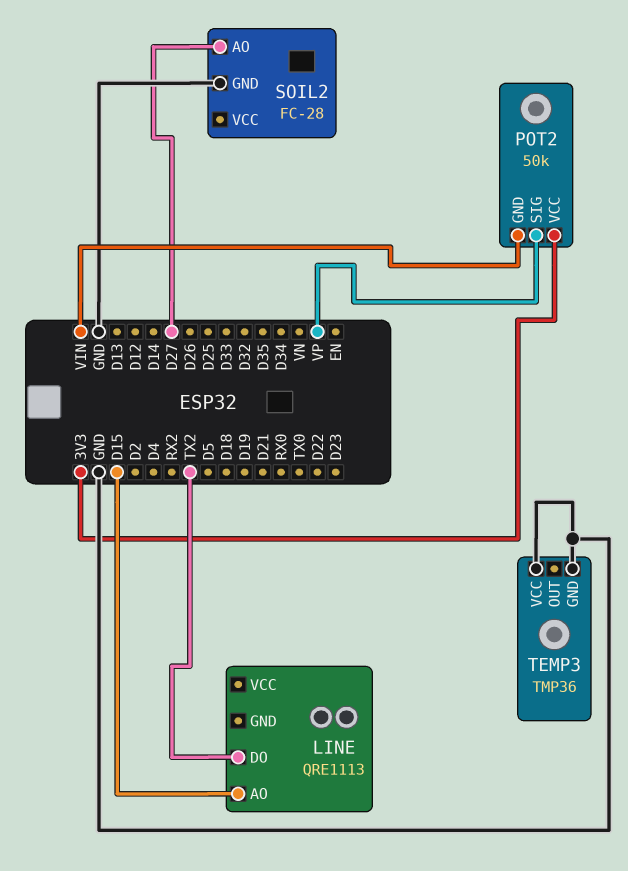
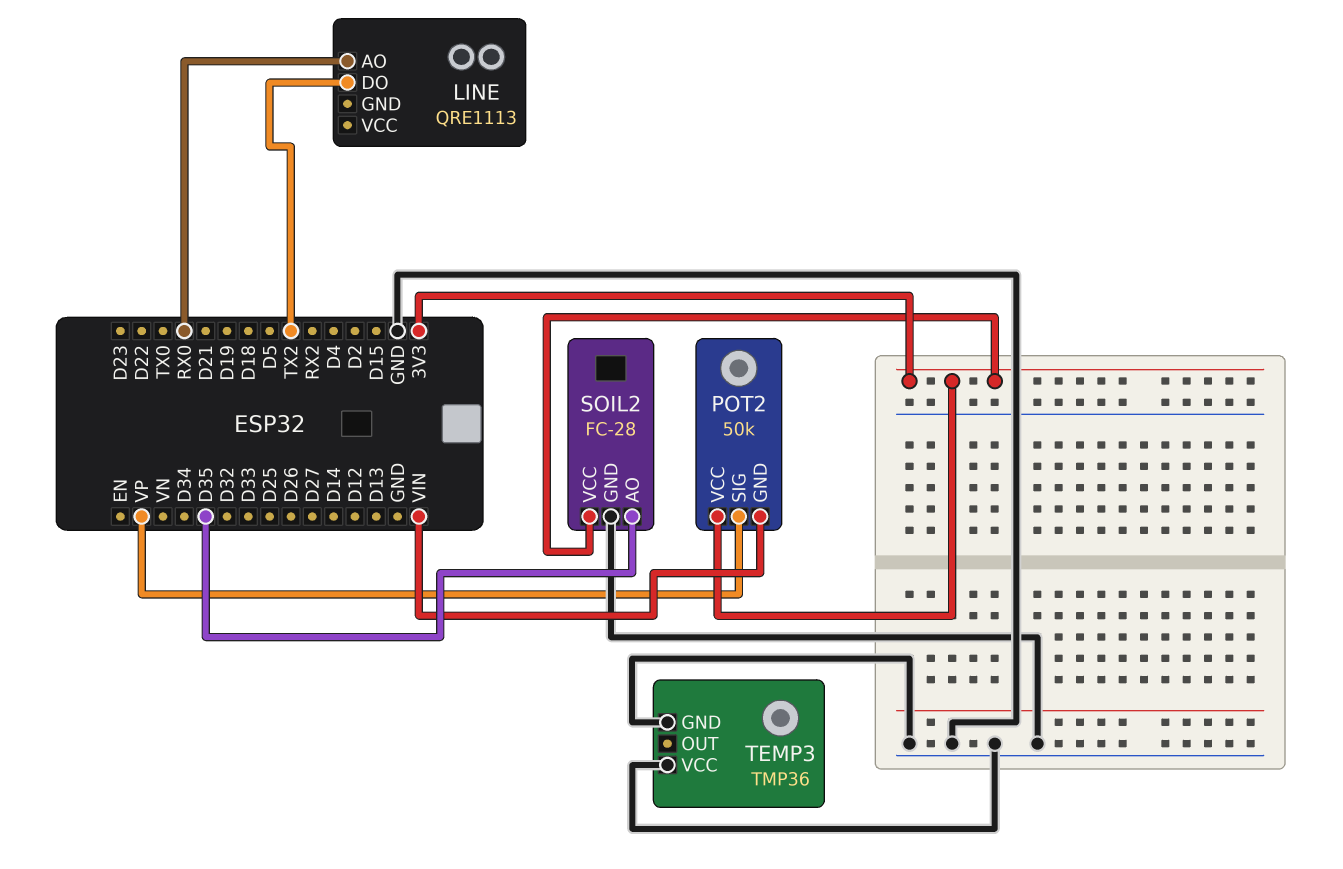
LINE pin AO: D15 -> RX0
SOIL2 pin AO: D27 -> D35
SOIL2 pin VCC: none -> 3V3

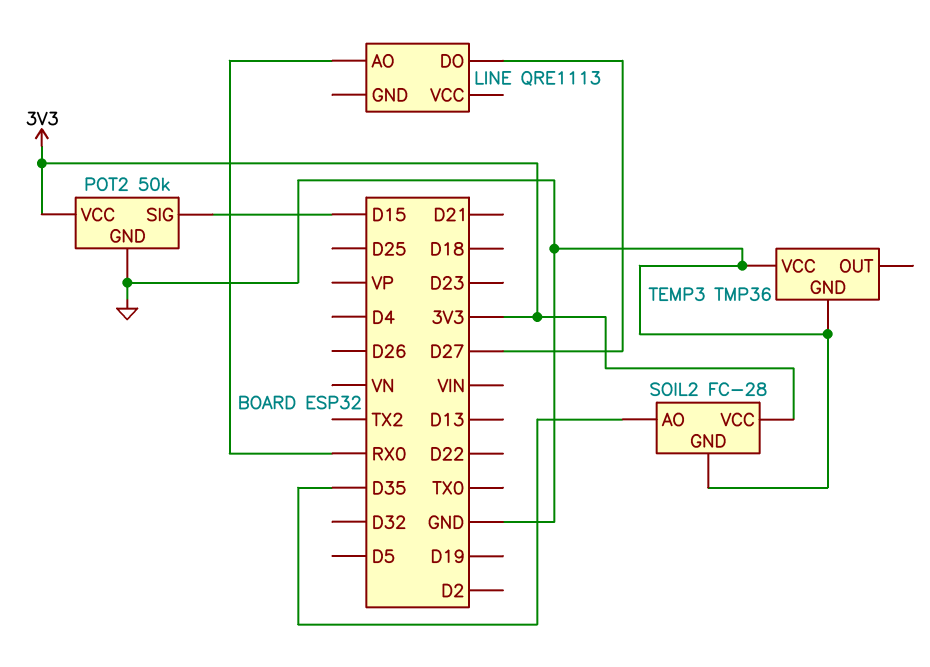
LINE pin DO: TX2 -> D27
POT2 pin GND: VIN -> GND
POT2 pin SIG: VP -> D15

